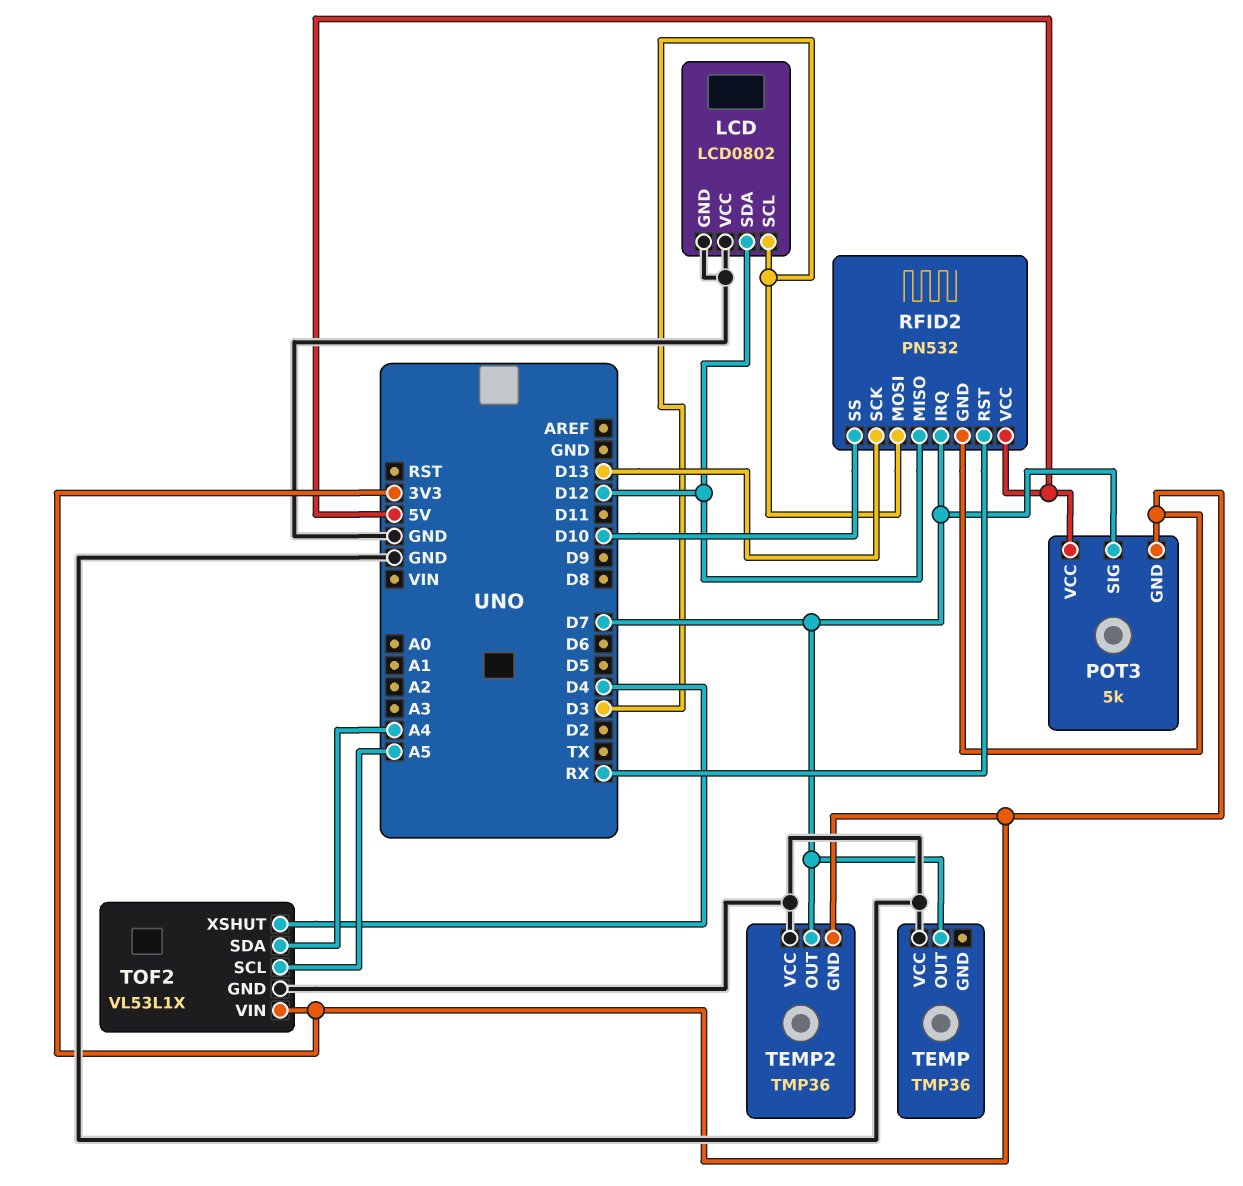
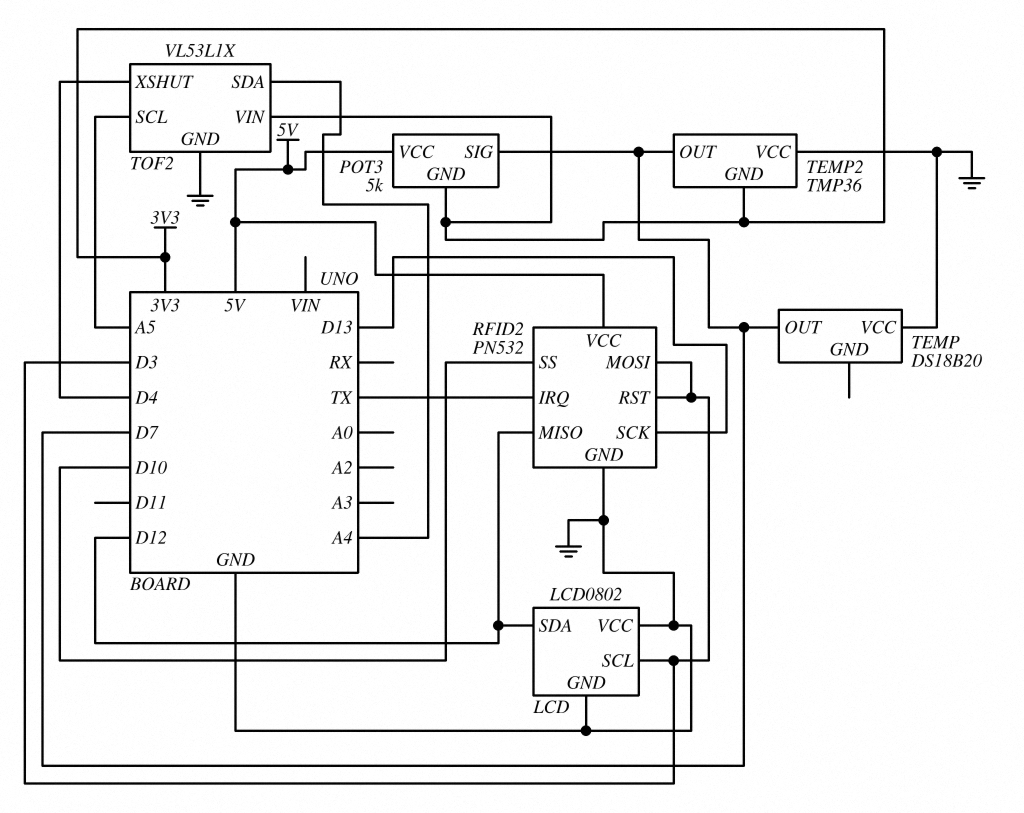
RFID2 pin GND: 3V3 -> GND
RFID2 pin IRQ: D7 -> TX
RFID2 pin RST: RX -> D3
TEMP: TMP36 -> DS18B20

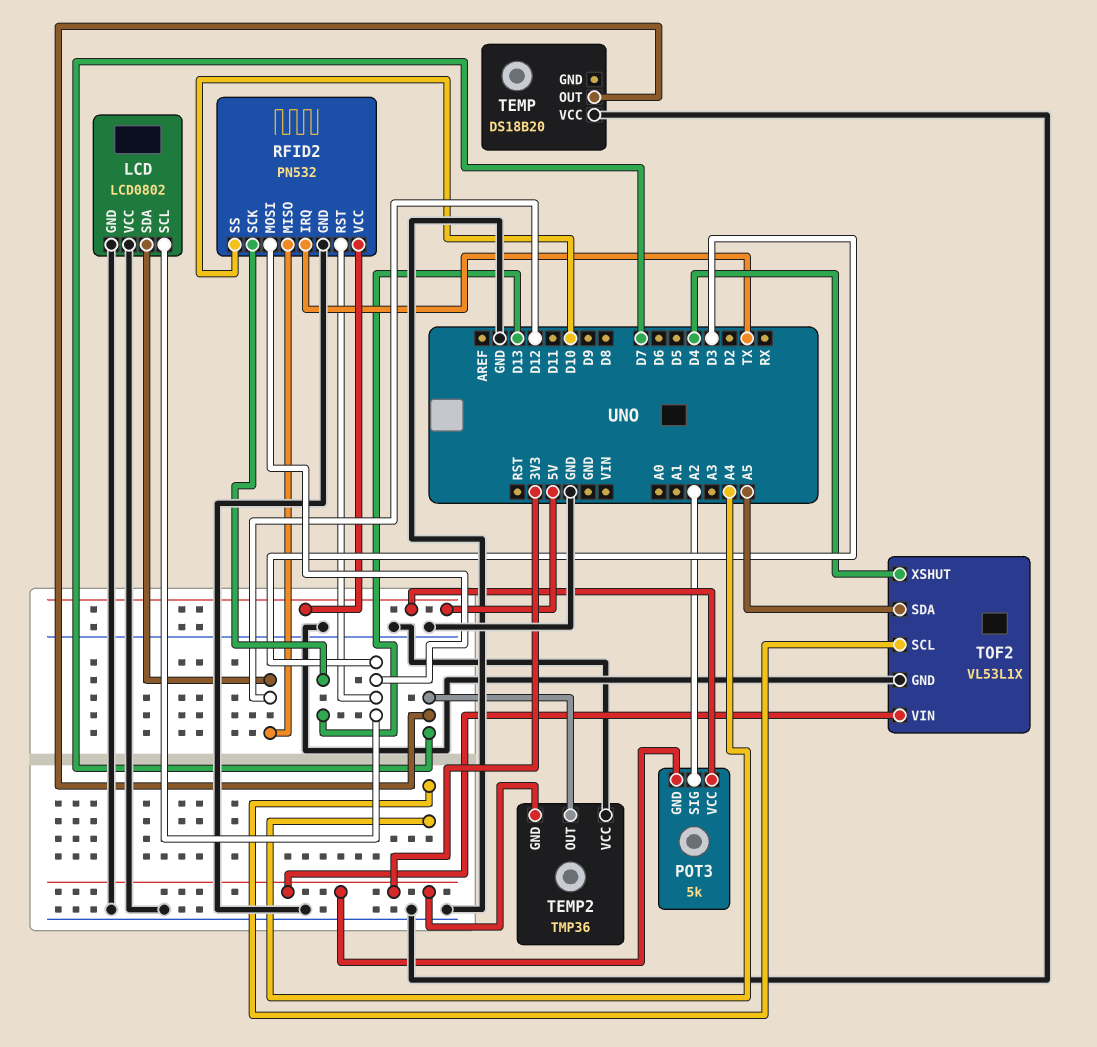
POT3 pin SIG: D7 -> A2
TOF2 pin SCL: A5 -> A4
TOF2 pin SDA: A4 -> A5

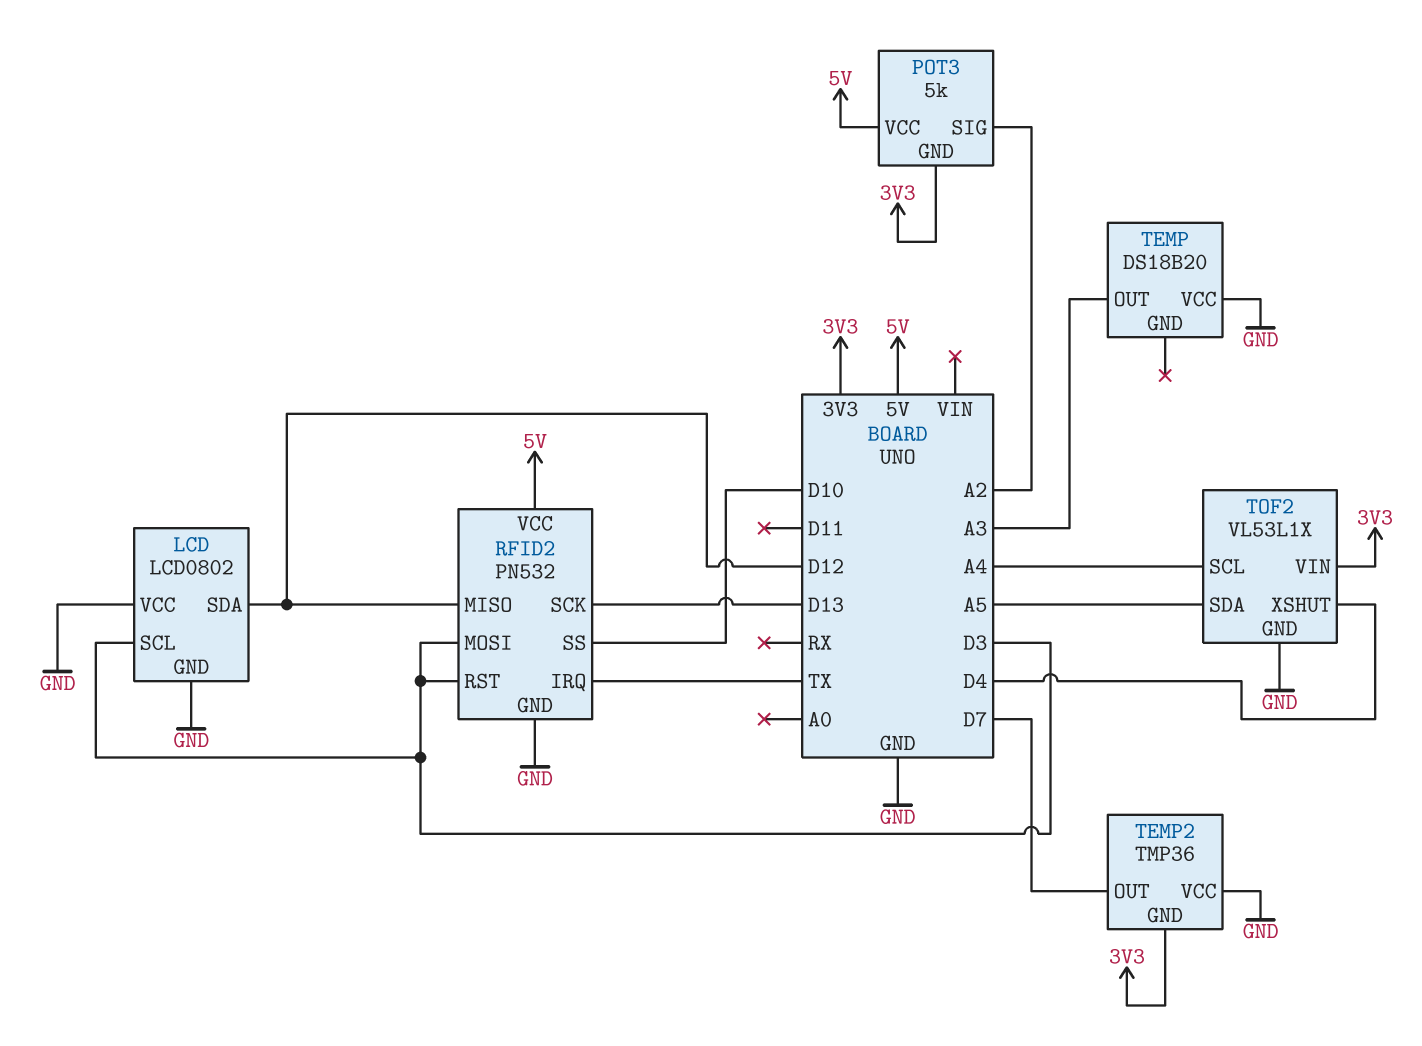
TEMP pin OUT: D7 -> A3

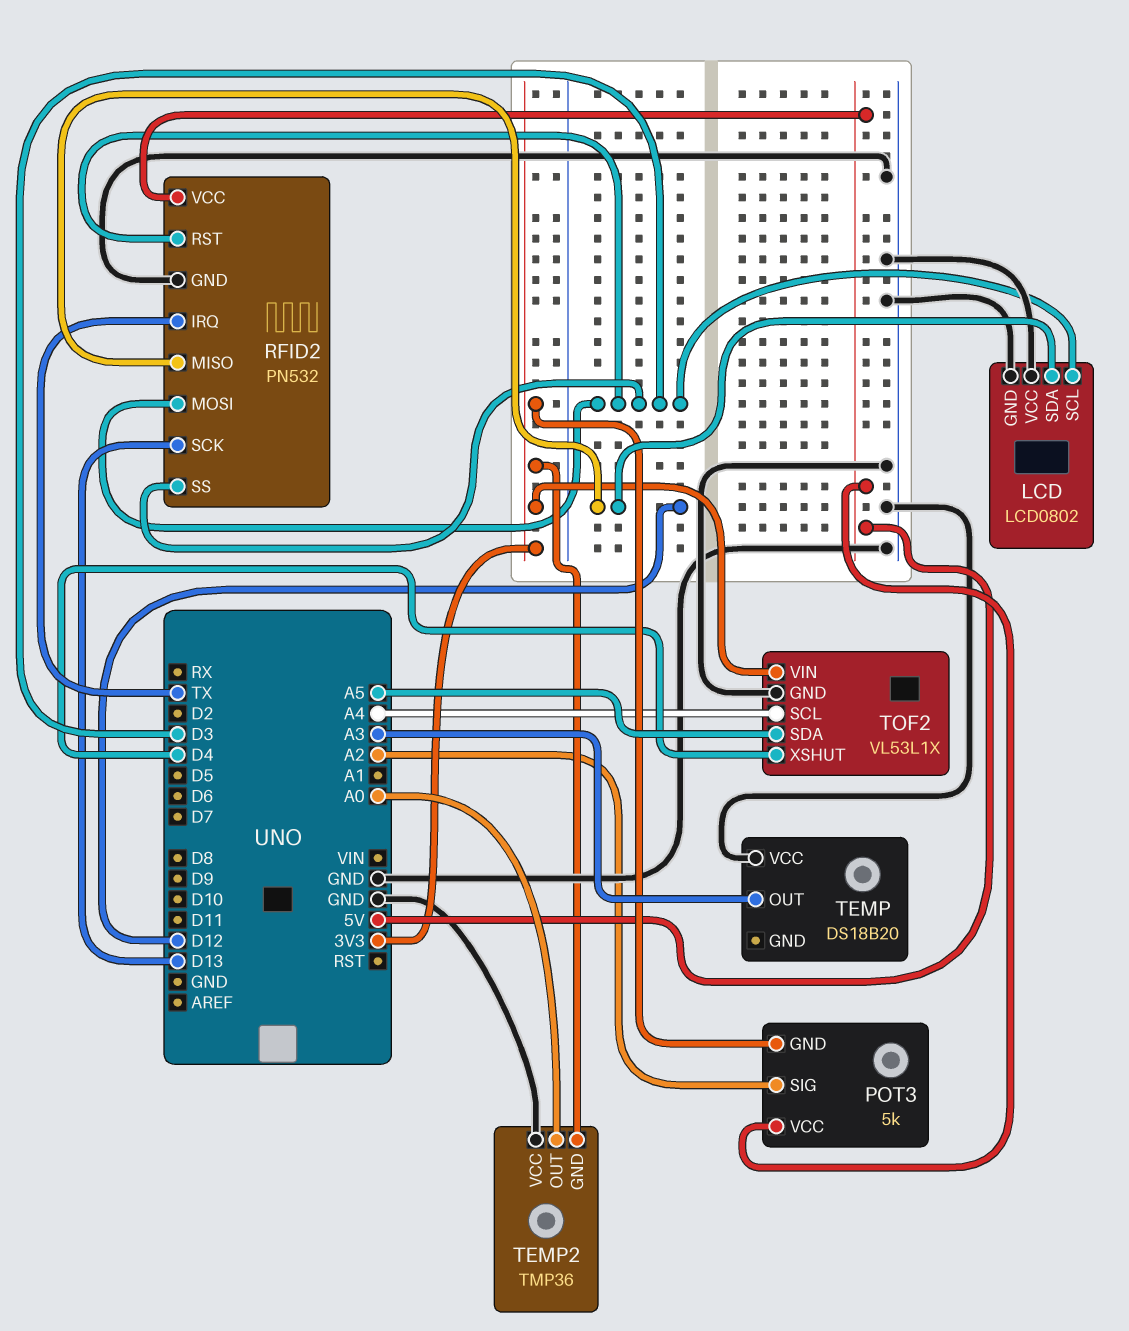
RFID2 pin SS: D10 -> D3
TEMP2 pin OUT: D7 -> A0

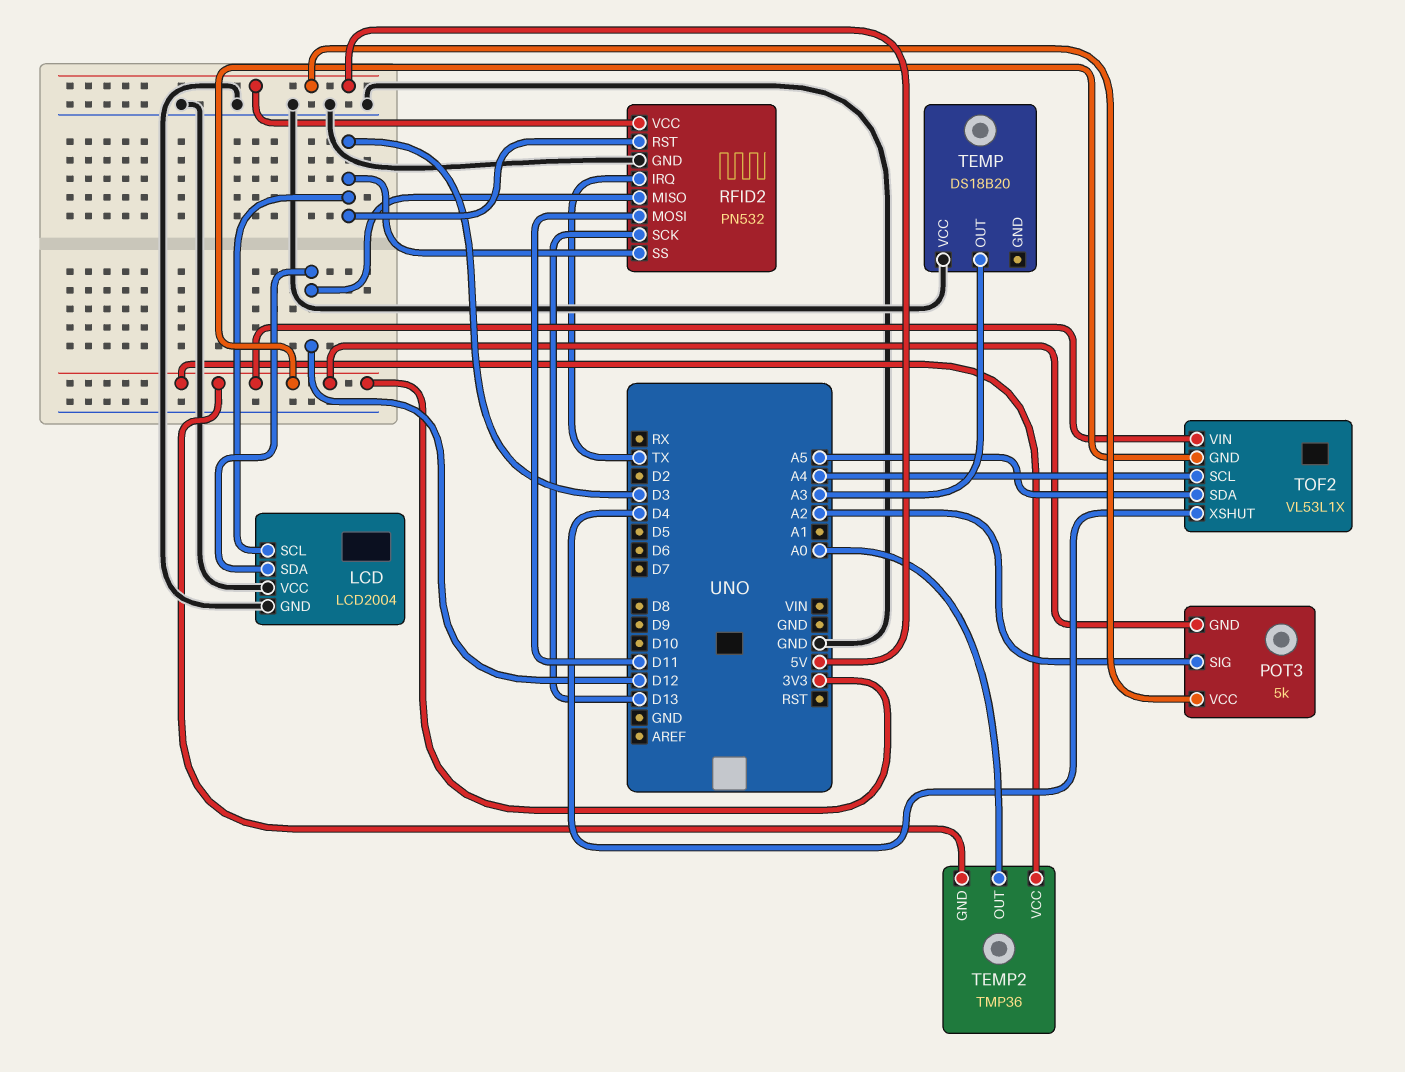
LCD: LCD0802 -> LCD2004
RFID2 pin MOSI: D3 -> D11
TEMP2 pin VCC: GND -> 3V3
TOF2 pin GND: GND -> 3V3

